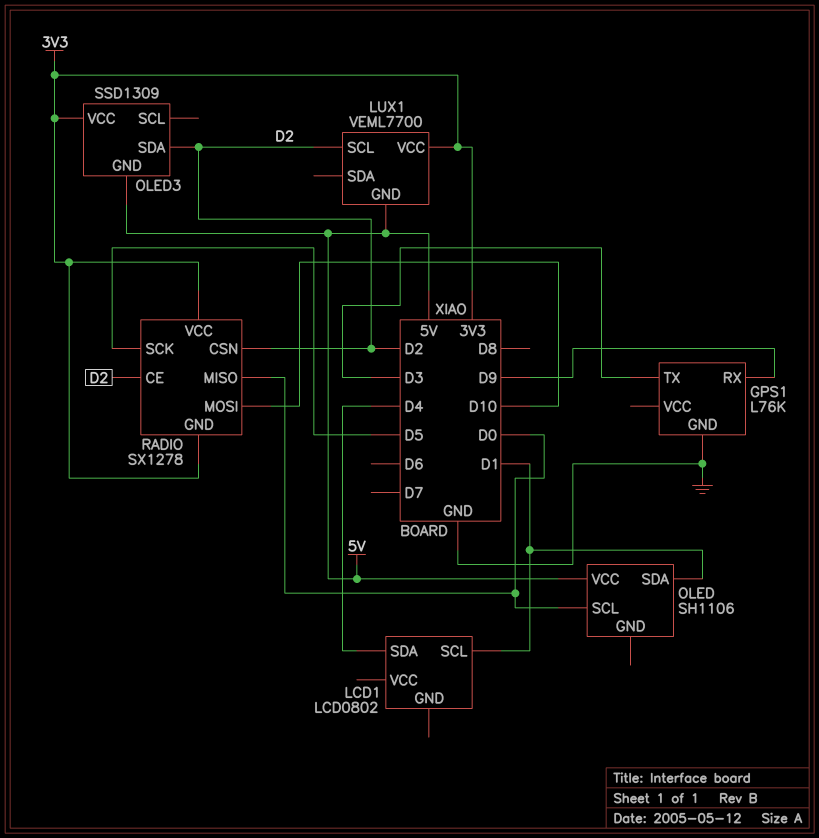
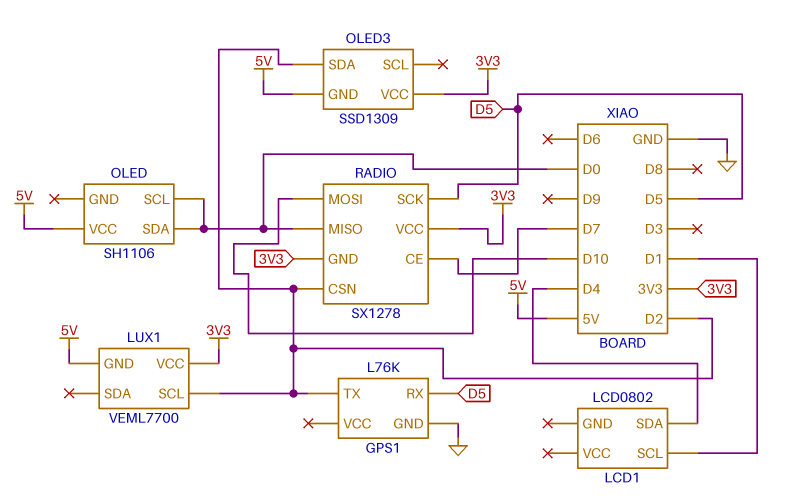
GPS1 pin RX: D9 -> D5
GPS1 pin TX: D3 -> D2
OLED pin SDA: D1 -> D0
RADIO pin CE: D2 -> D7

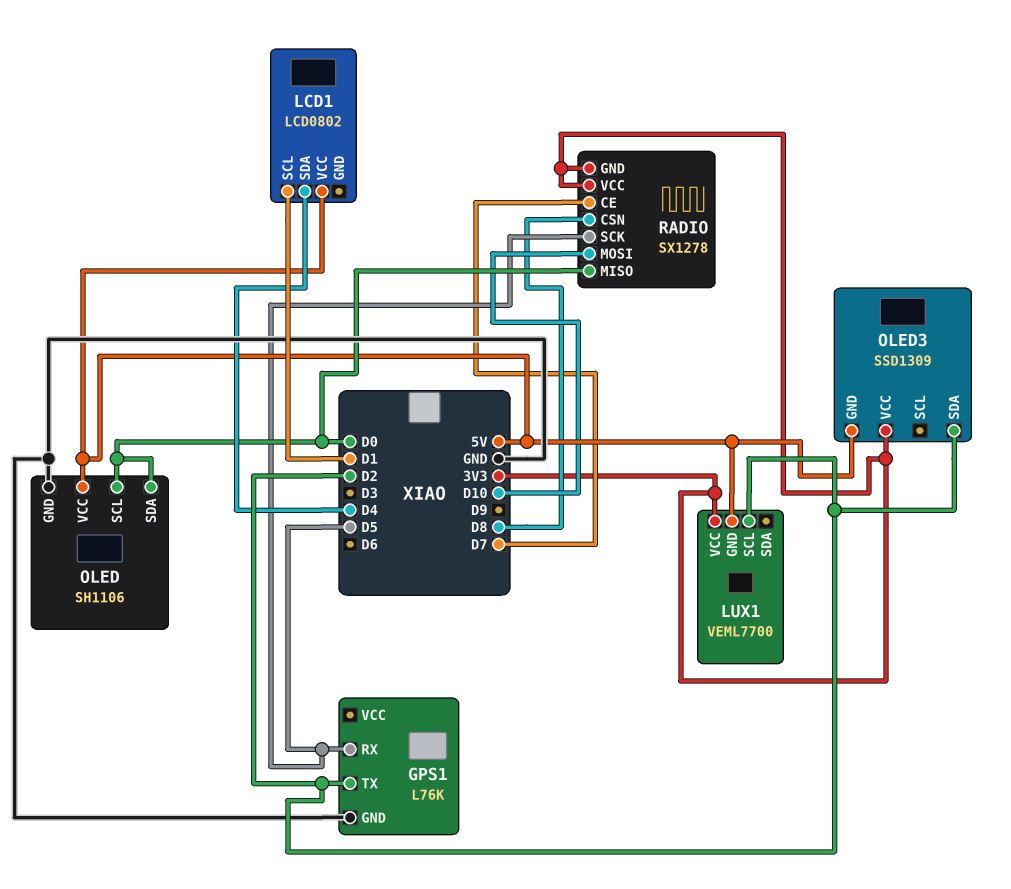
LCD1 pin VCC: none -> 5V
OLED pin GND: none -> GND
RADIO pin CSN: D2 -> D8

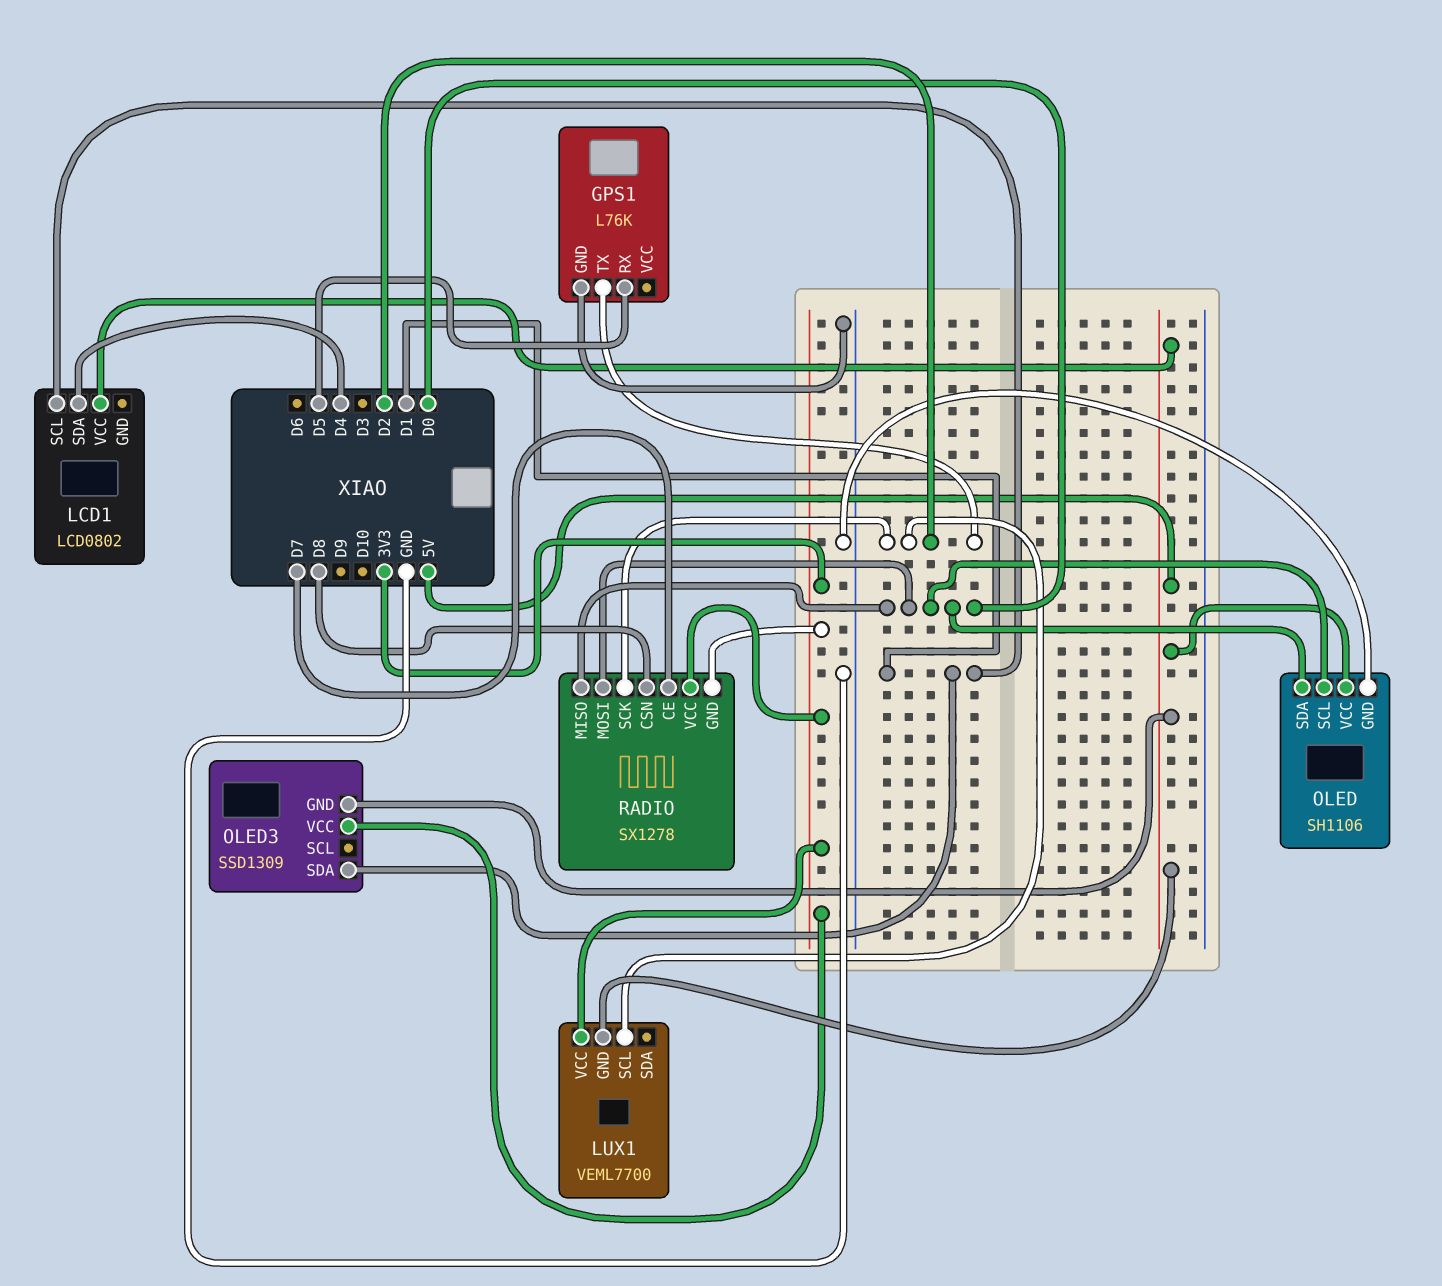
OLED3 pin SDA: D2 -> D1
RADIO pin MOSI: D10 -> D0
RADIO pin SCK: D5 -> D2

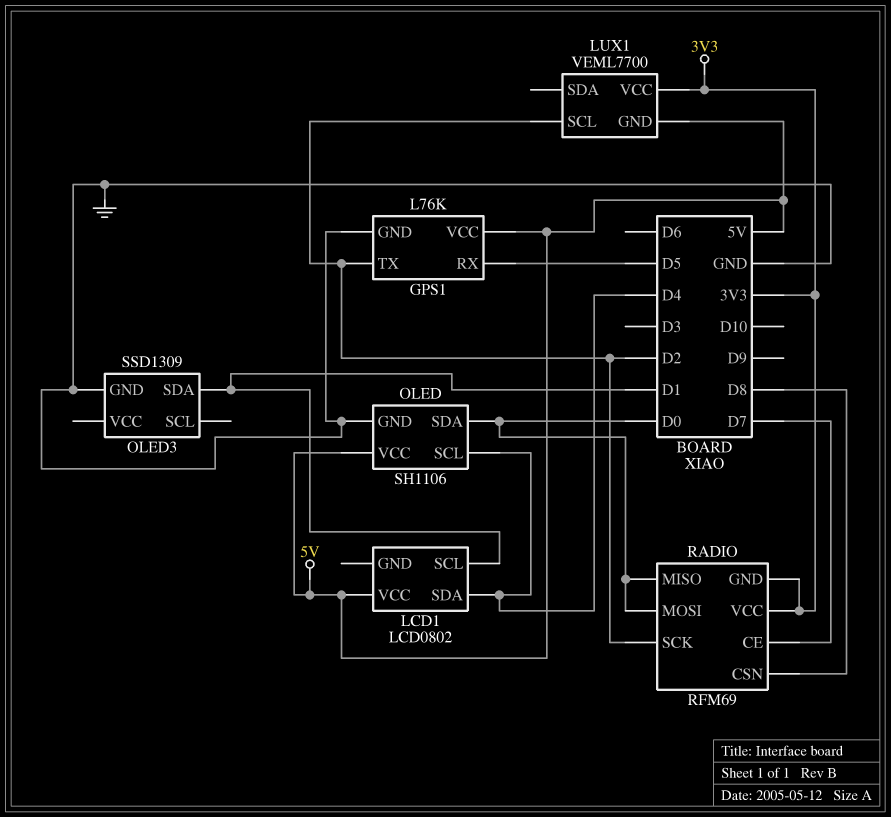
GPS1 pin VCC: none -> 5V
OLED pin SCL: D0 -> D4
OLED3 pin GND: 5V -> GND
OLED3 pin VCC: 3V3 -> none
RADIO: SX1278 -> RFM69

